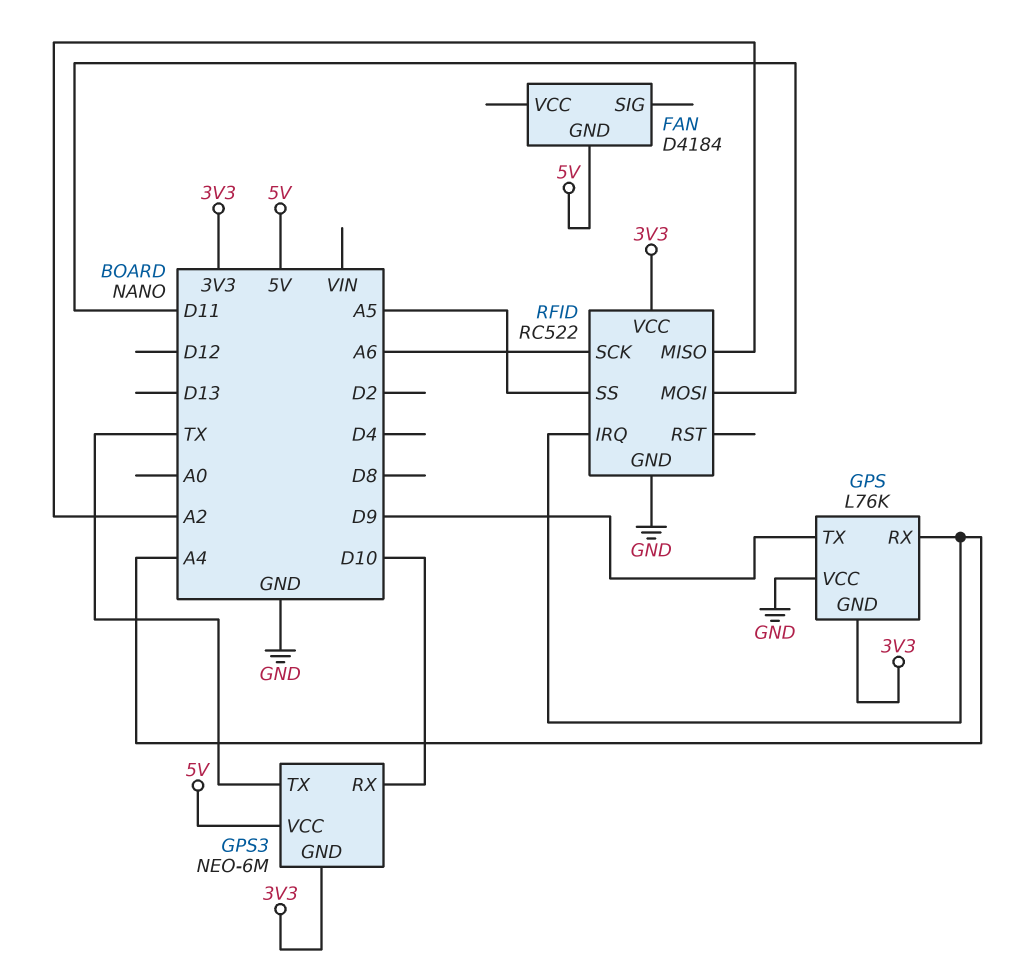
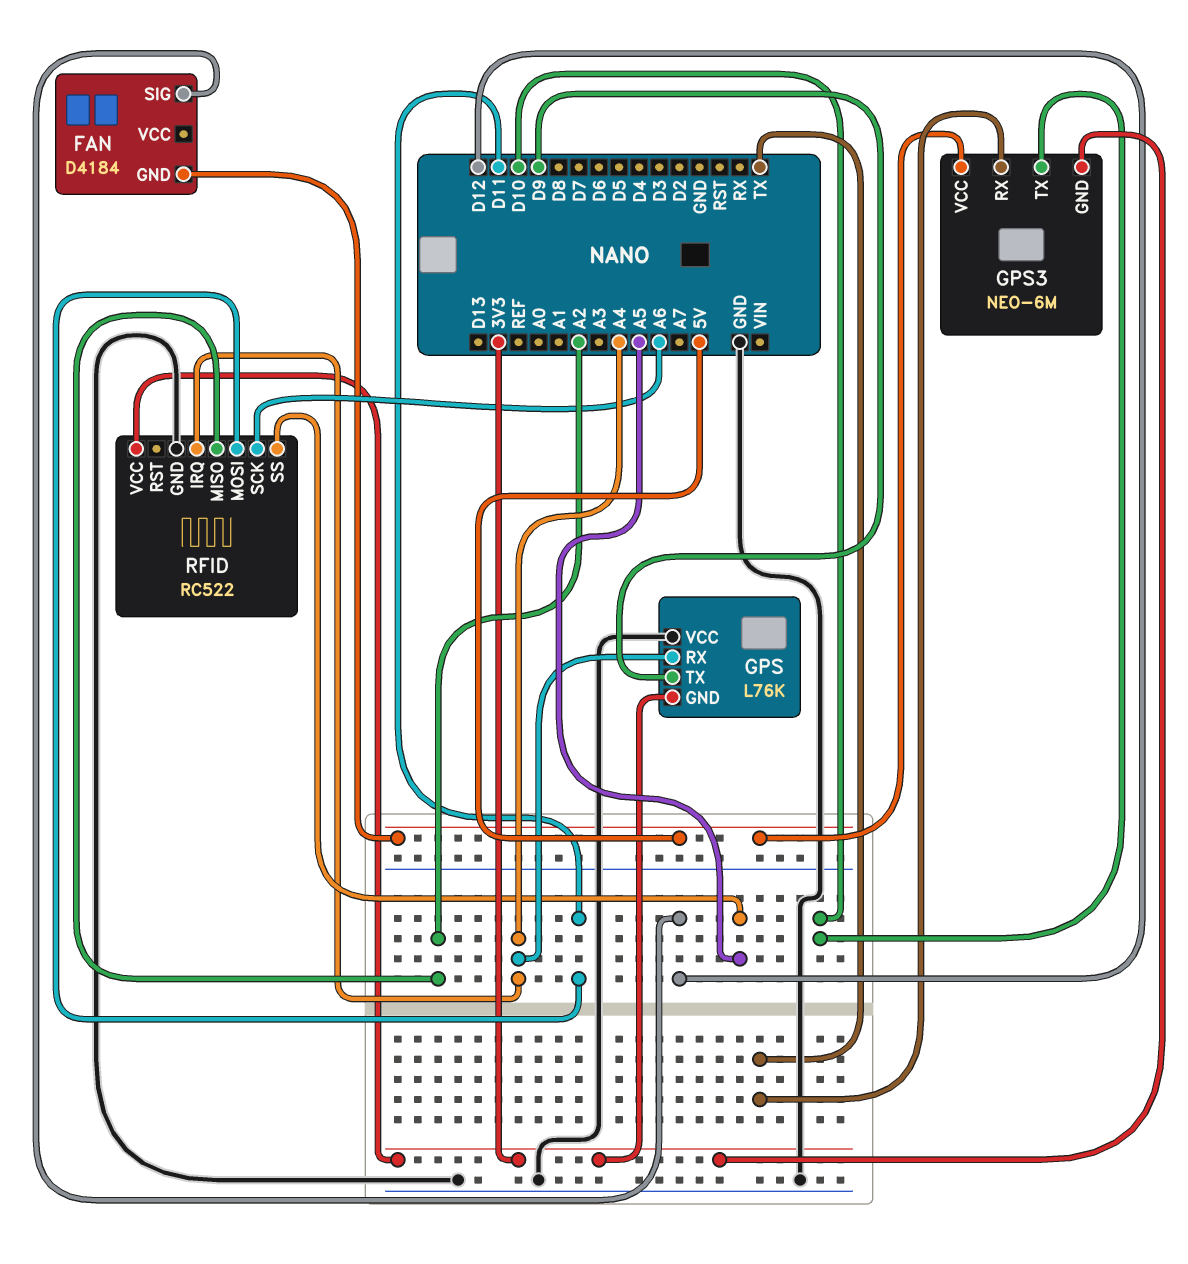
FAN pin SIG: none -> D12
GPS3 pin RX: D10 -> TX
GPS3 pin TX: TX -> D10

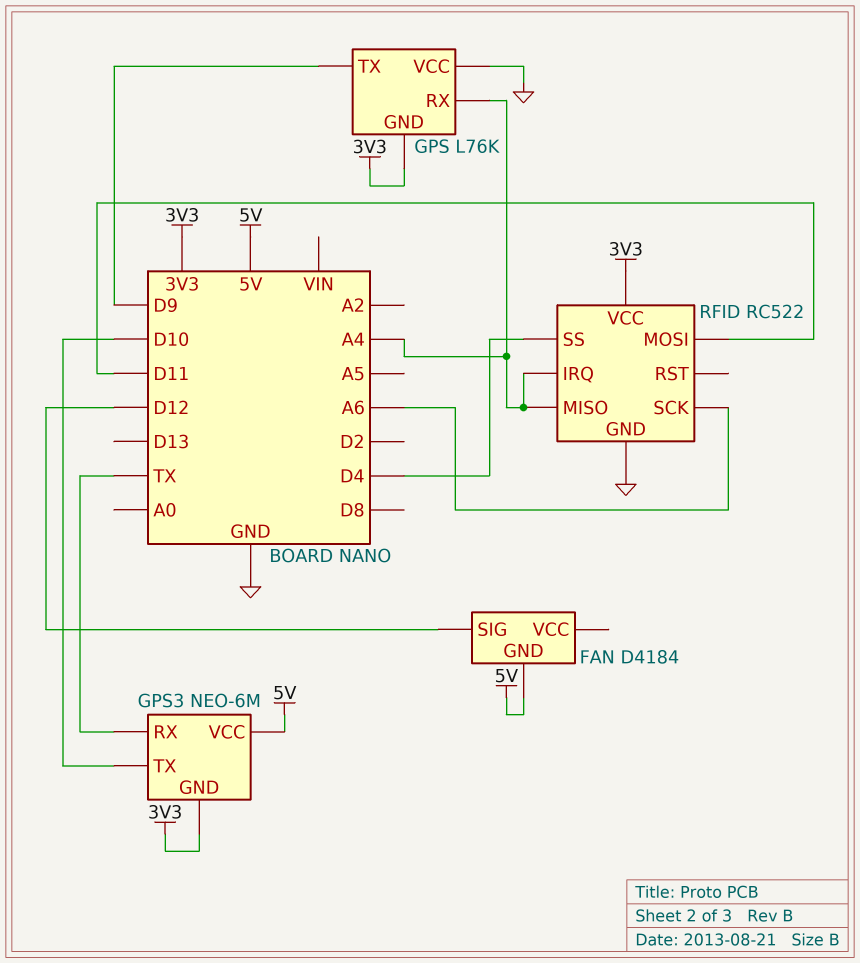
RFID pin MISO: A2 -> A4
RFID pin SS: A5 -> D4

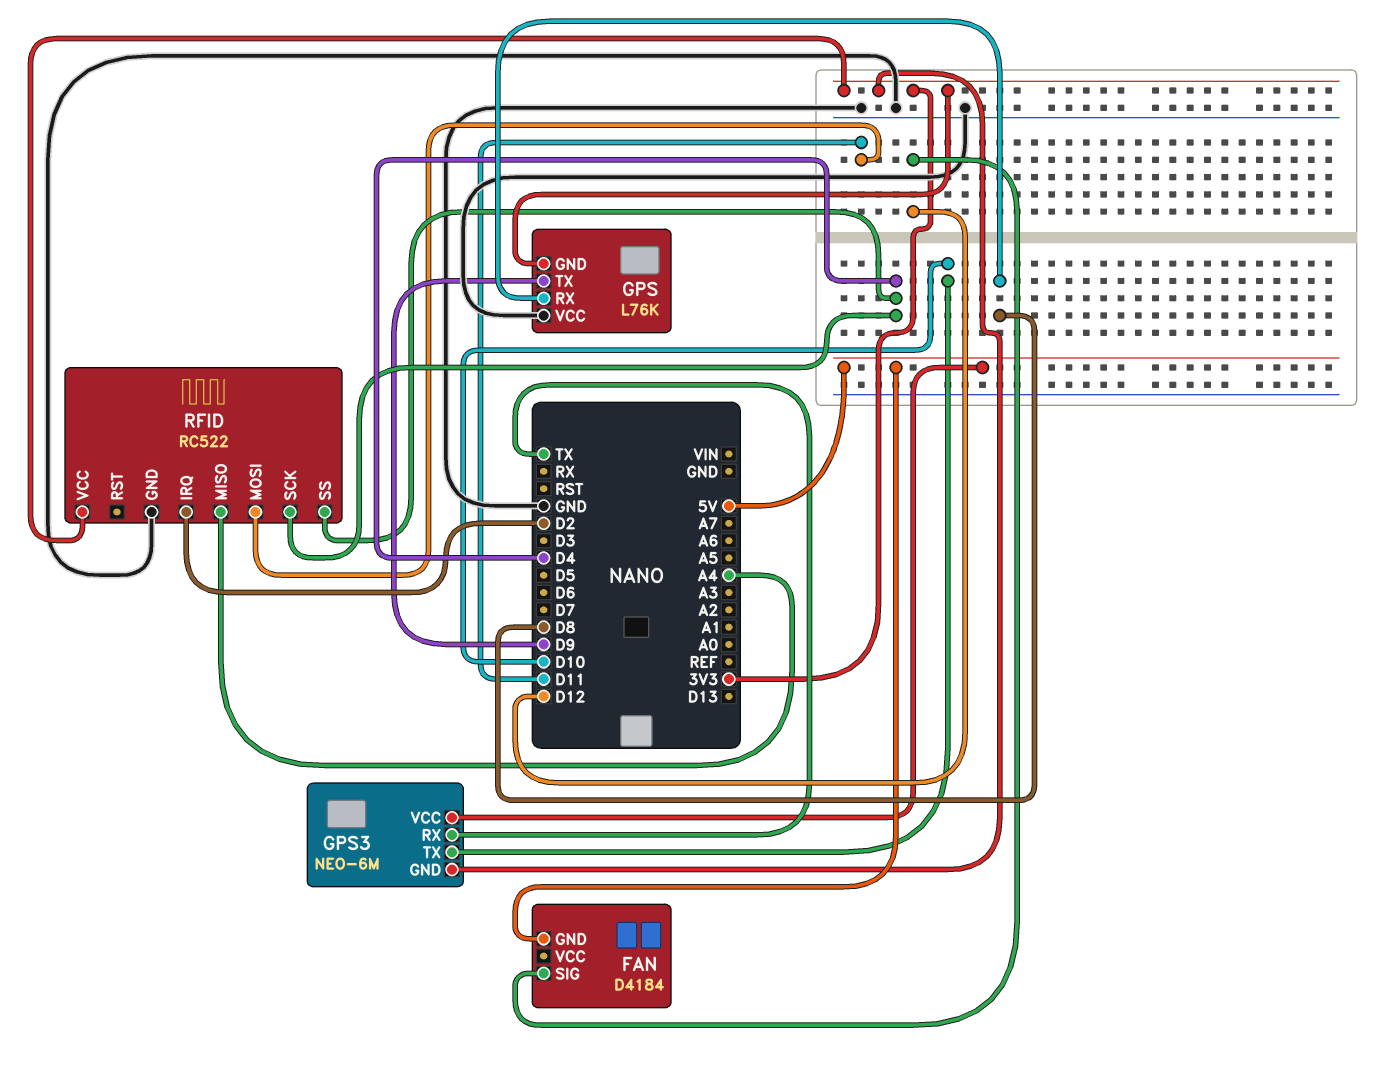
GPS pin RX: A4 -> D8
RFID pin IRQ: A4 -> D2
RFID pin SCK: A6 -> D4

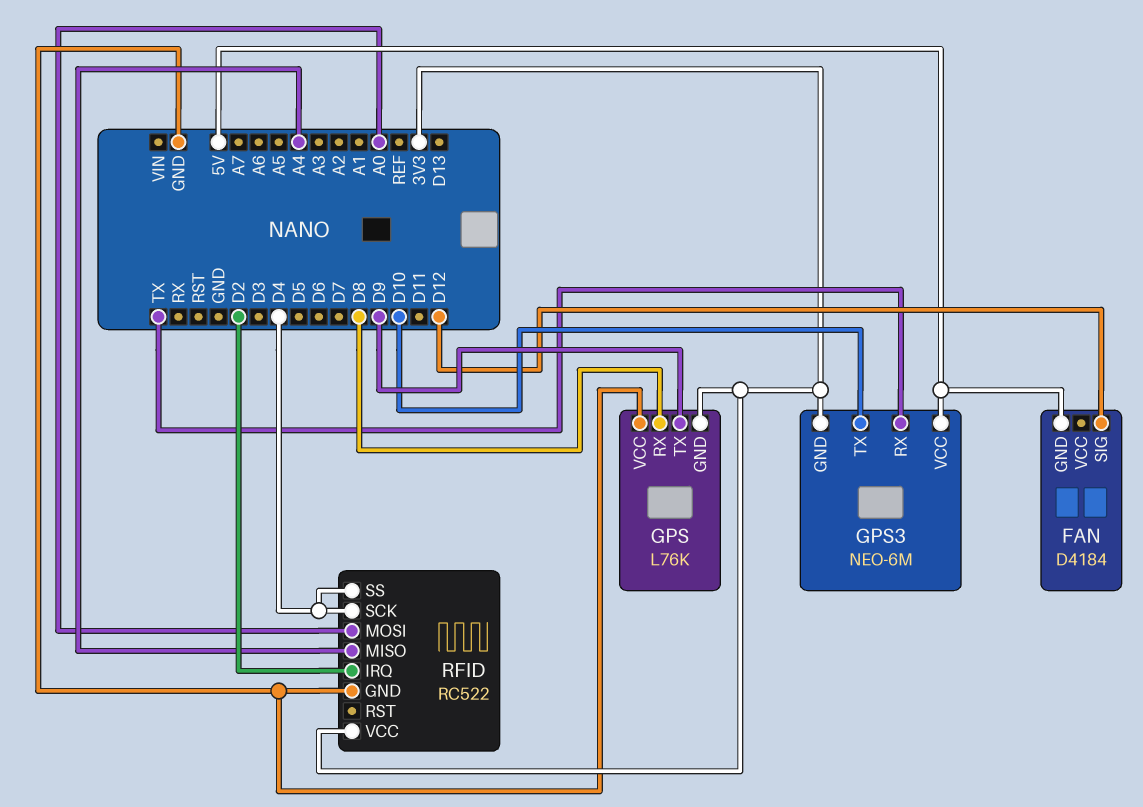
RFID pin MOSI: D11 -> A0

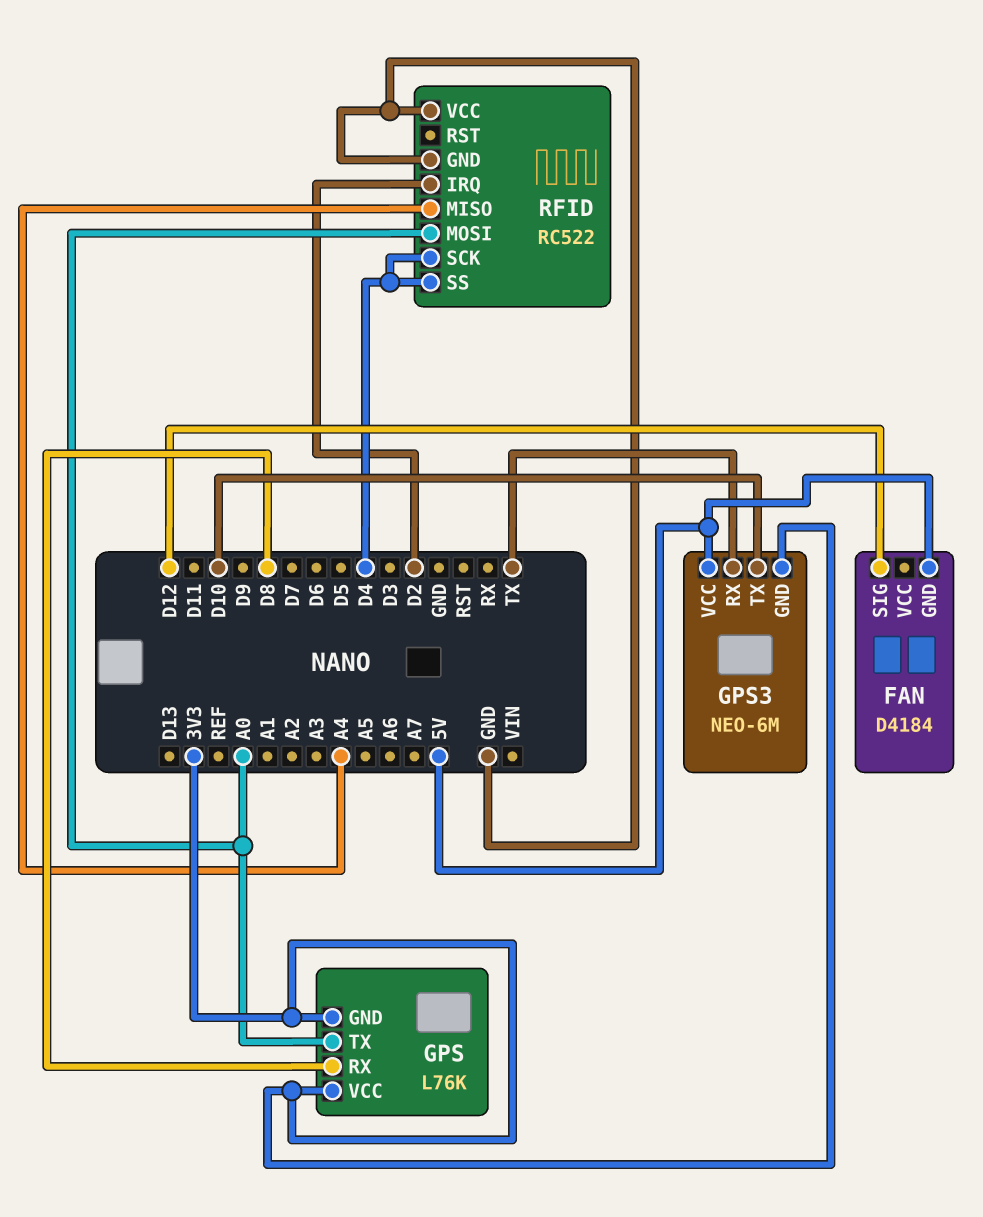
GPS pin TX: D9 -> A0
GPS pin VCC: GND -> 3V3
RFID pin VCC: 3V3 -> GND

